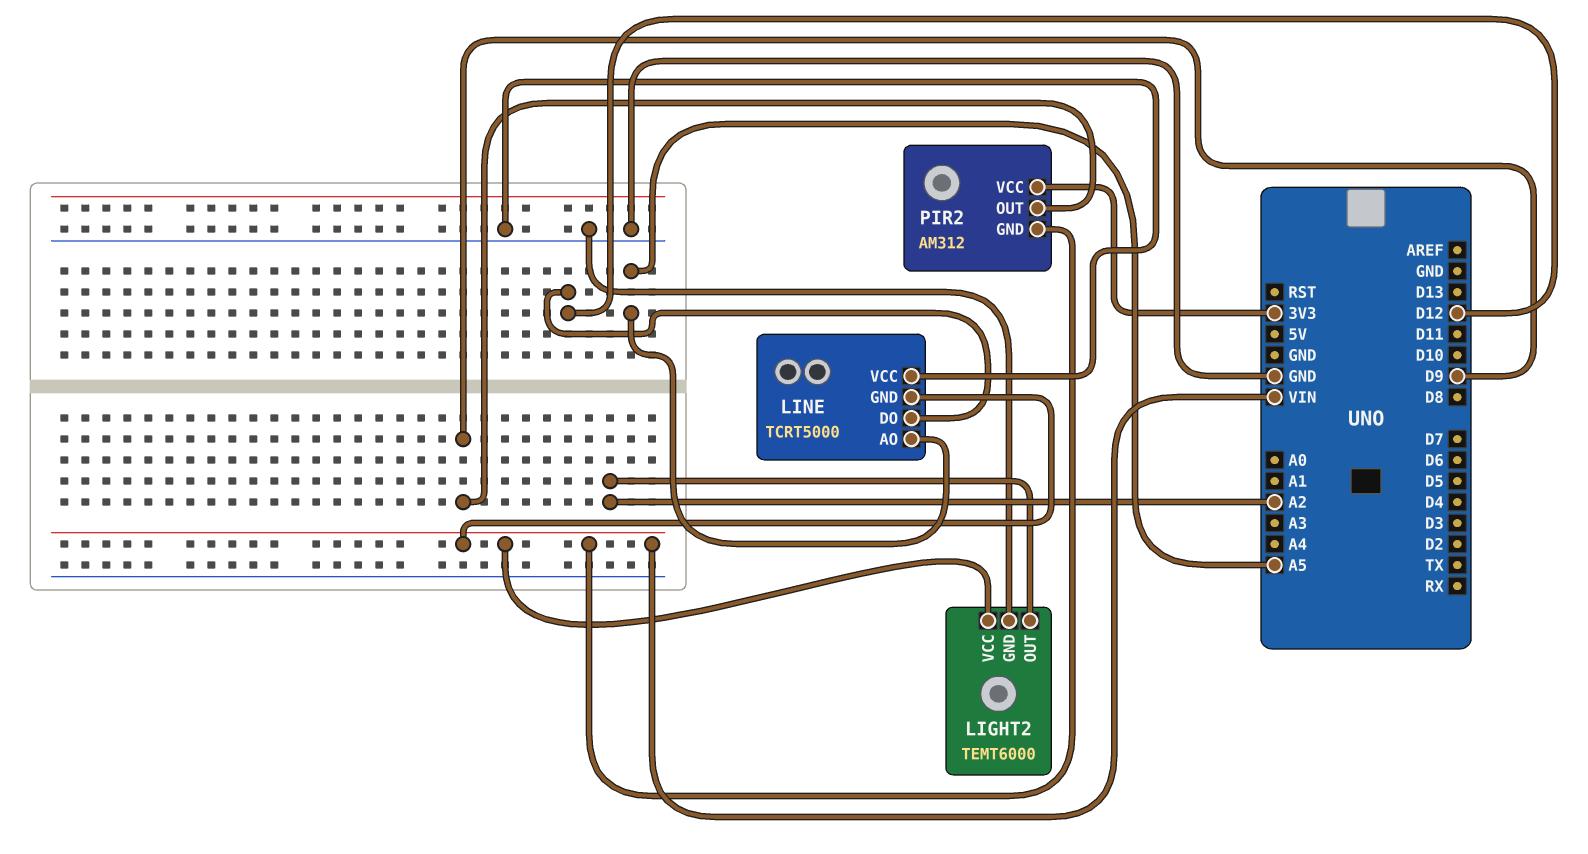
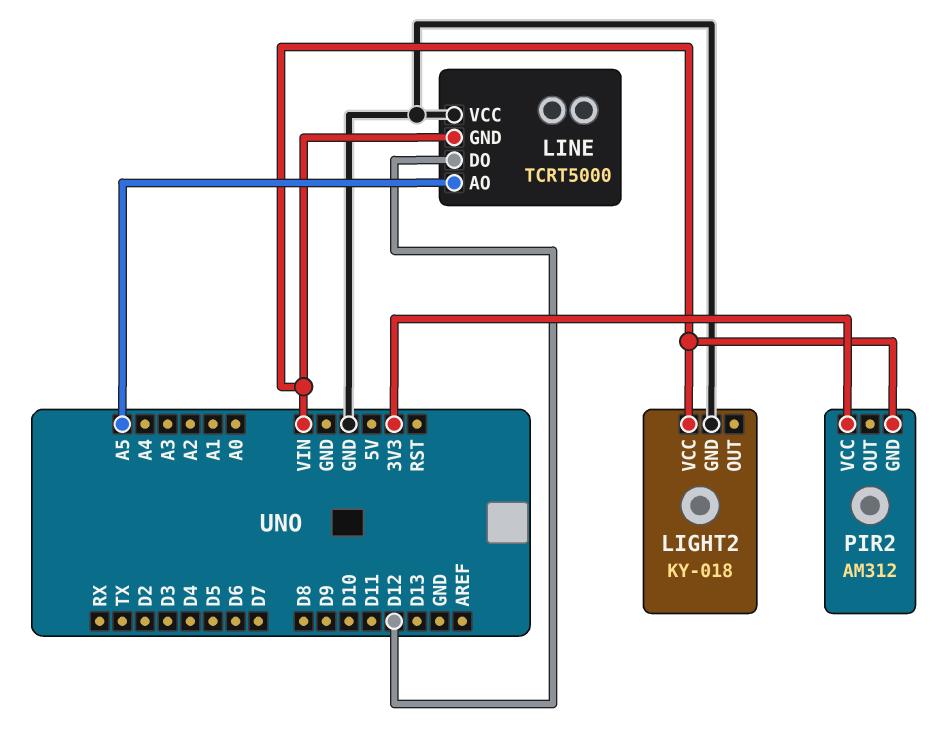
LIGHT2: TEMT6000 -> KY-018
LIGHT2 pin OUT: A2 -> none
PIR2 pin OUT: D9 -> none

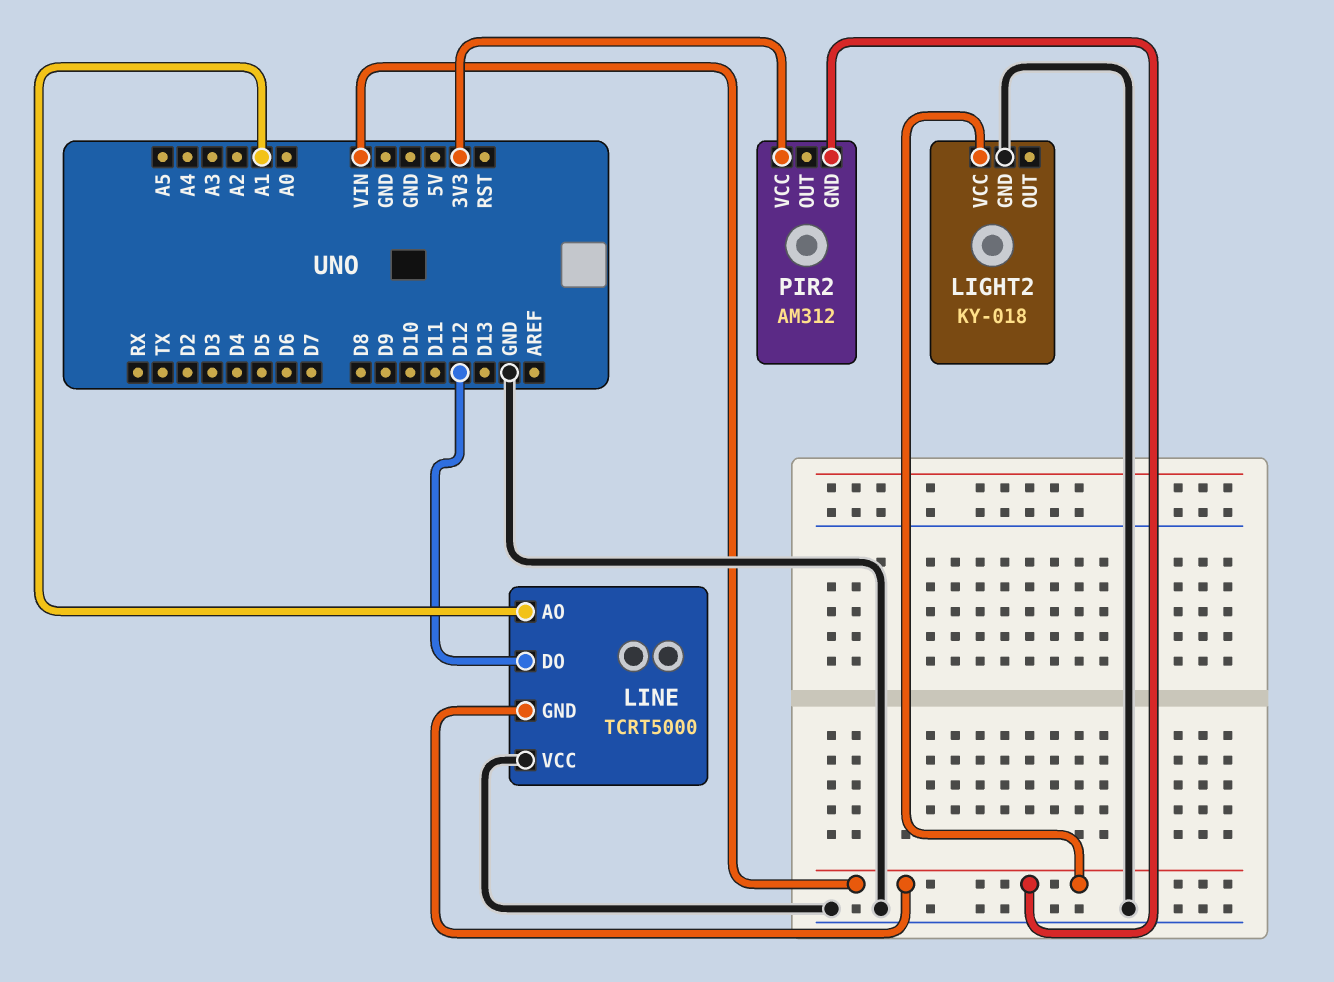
LINE pin AO: A5 -> A1

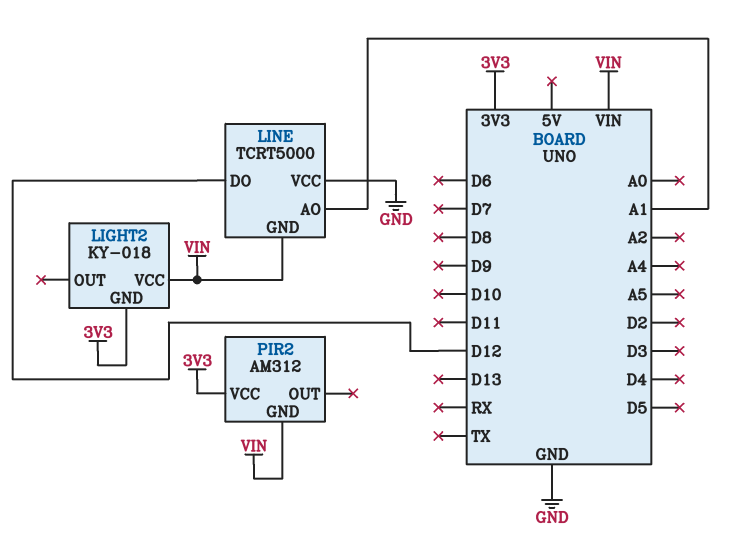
LIGHT2 pin GND: GND -> 3V3

